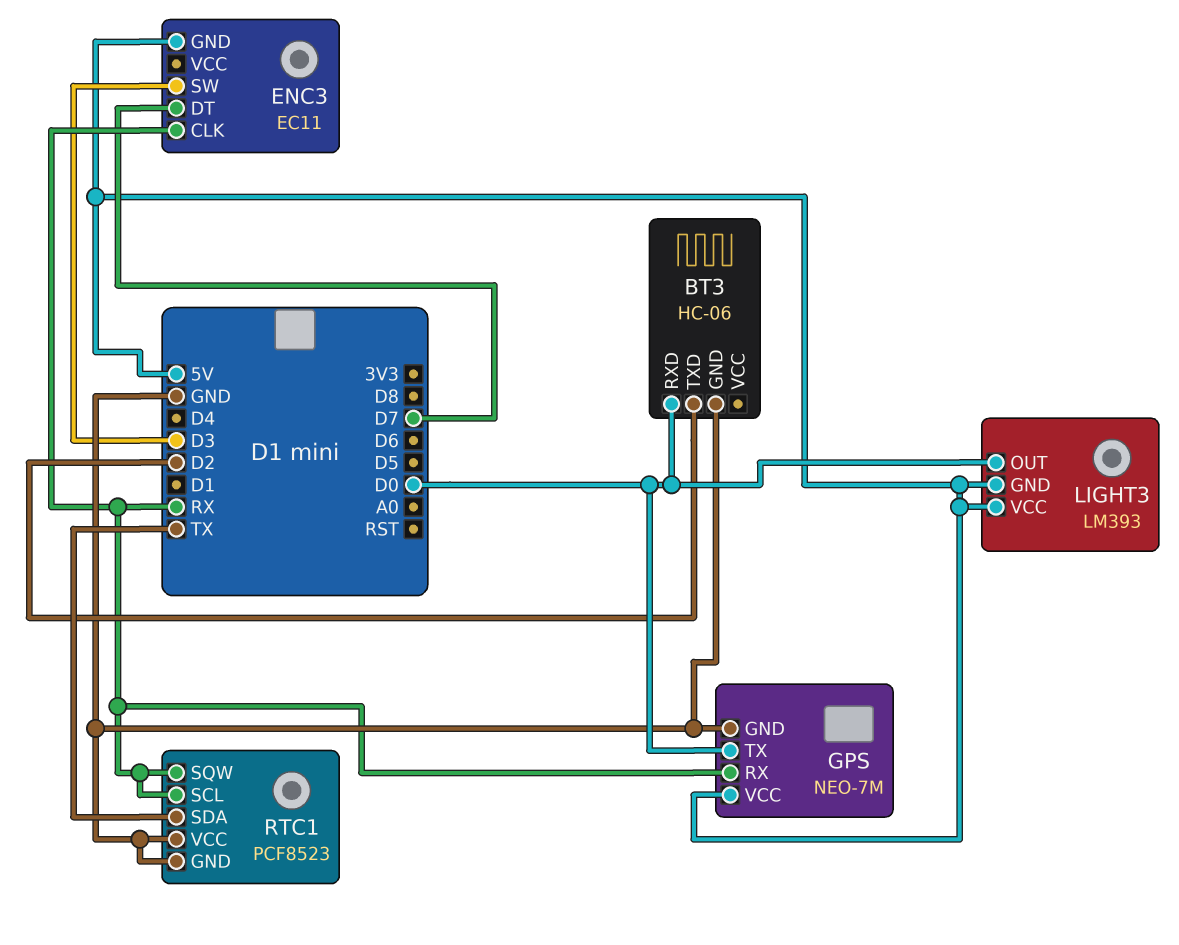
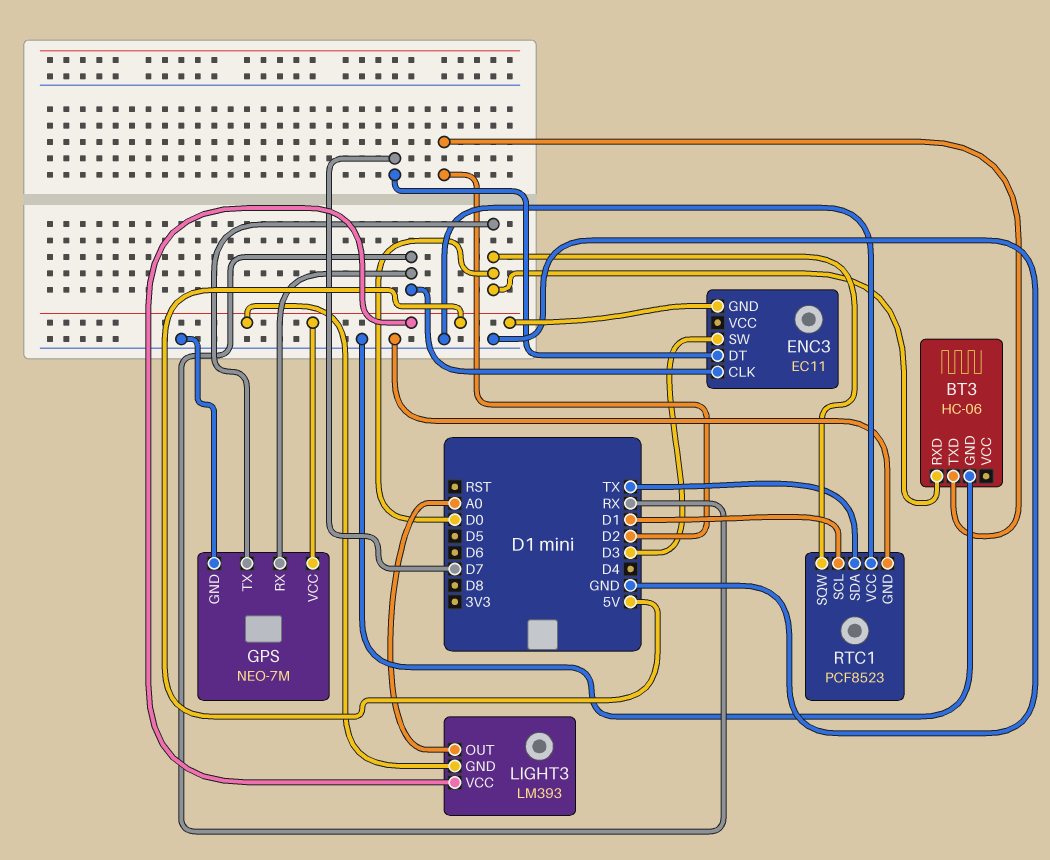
LIGHT3 pin OUT: D0 -> A0
RTC1 pin SCL: RX -> D1
RTC1 pin SQW: RX -> D0

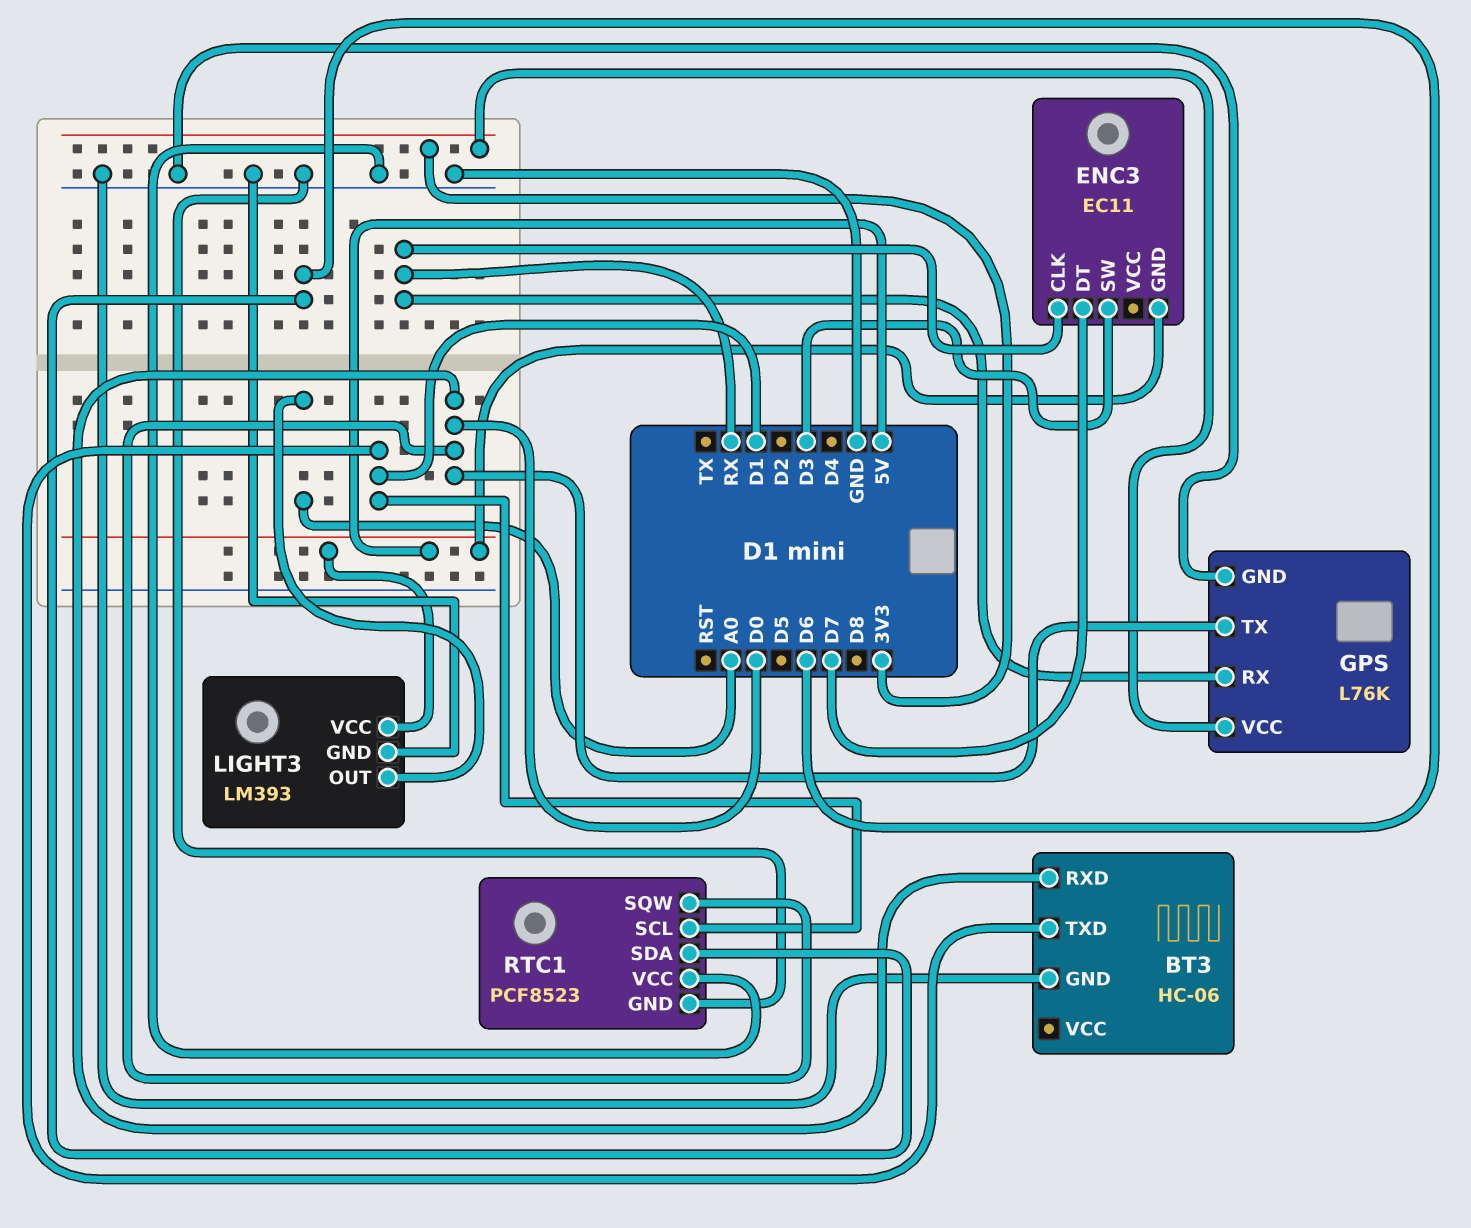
BT3 pin TXD: D2 -> D1
GPS: NEO-7M -> L76K
GPS pin VCC: 5V -> 3V3
LIGHT3 pin GND: 5V -> GND
RTC1 pin SDA: TX -> D6

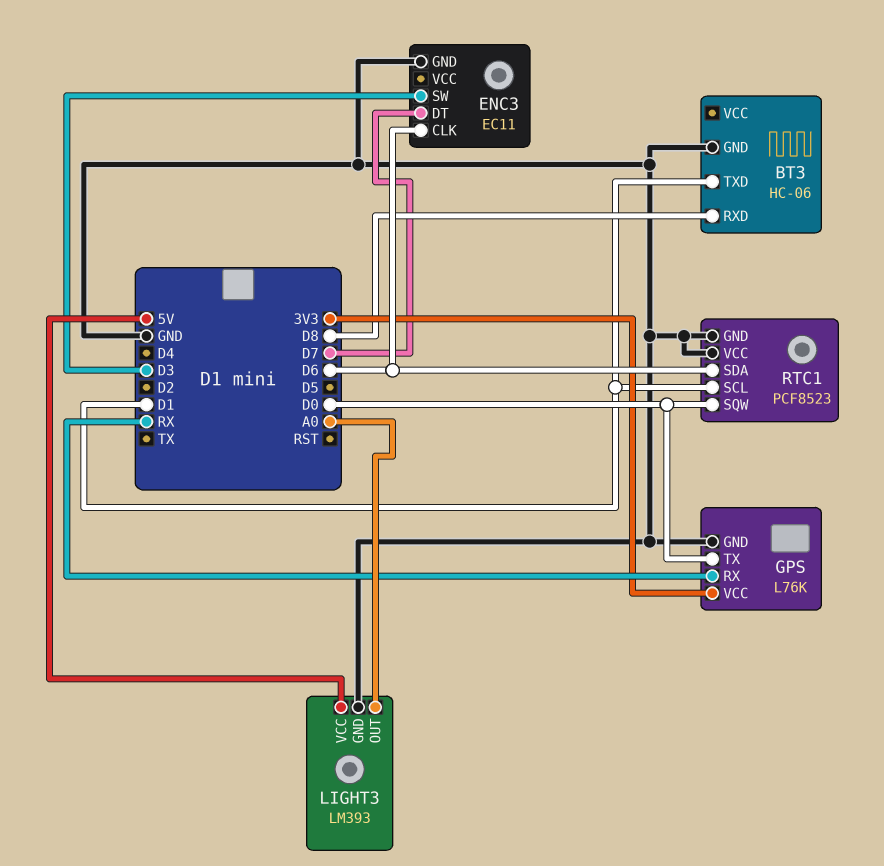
BT3 pin RXD: D0 -> D8
ENC3 pin CLK: RX -> D6
ENC3 pin GND: 5V -> GND

